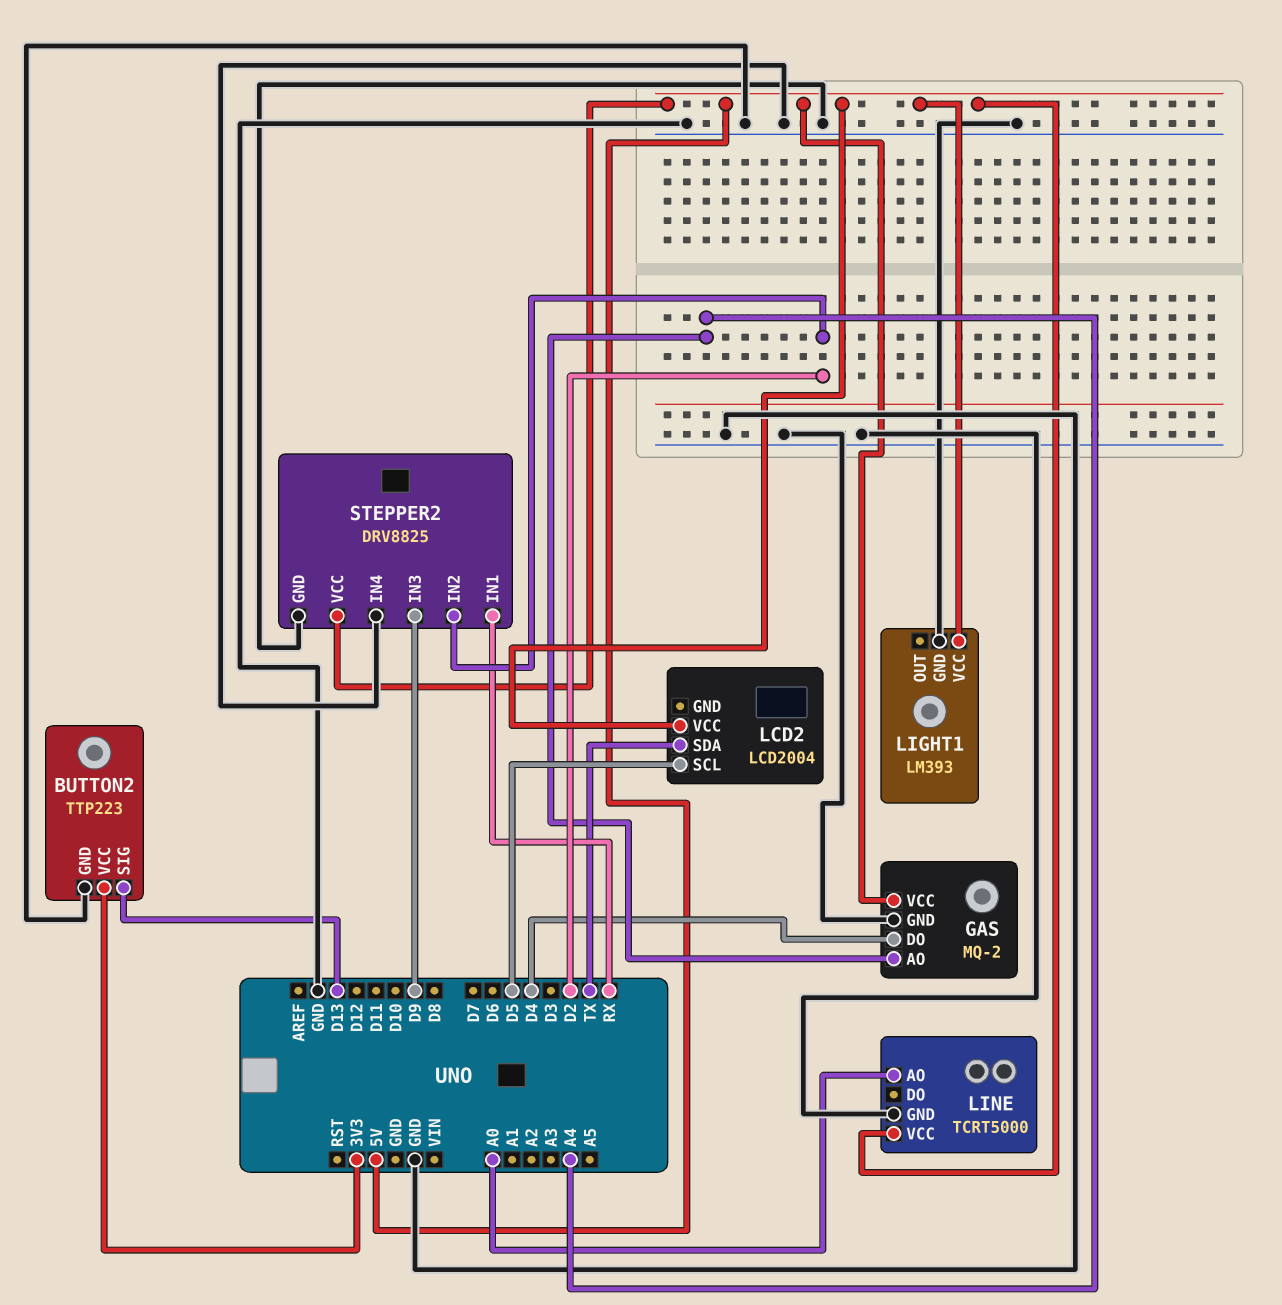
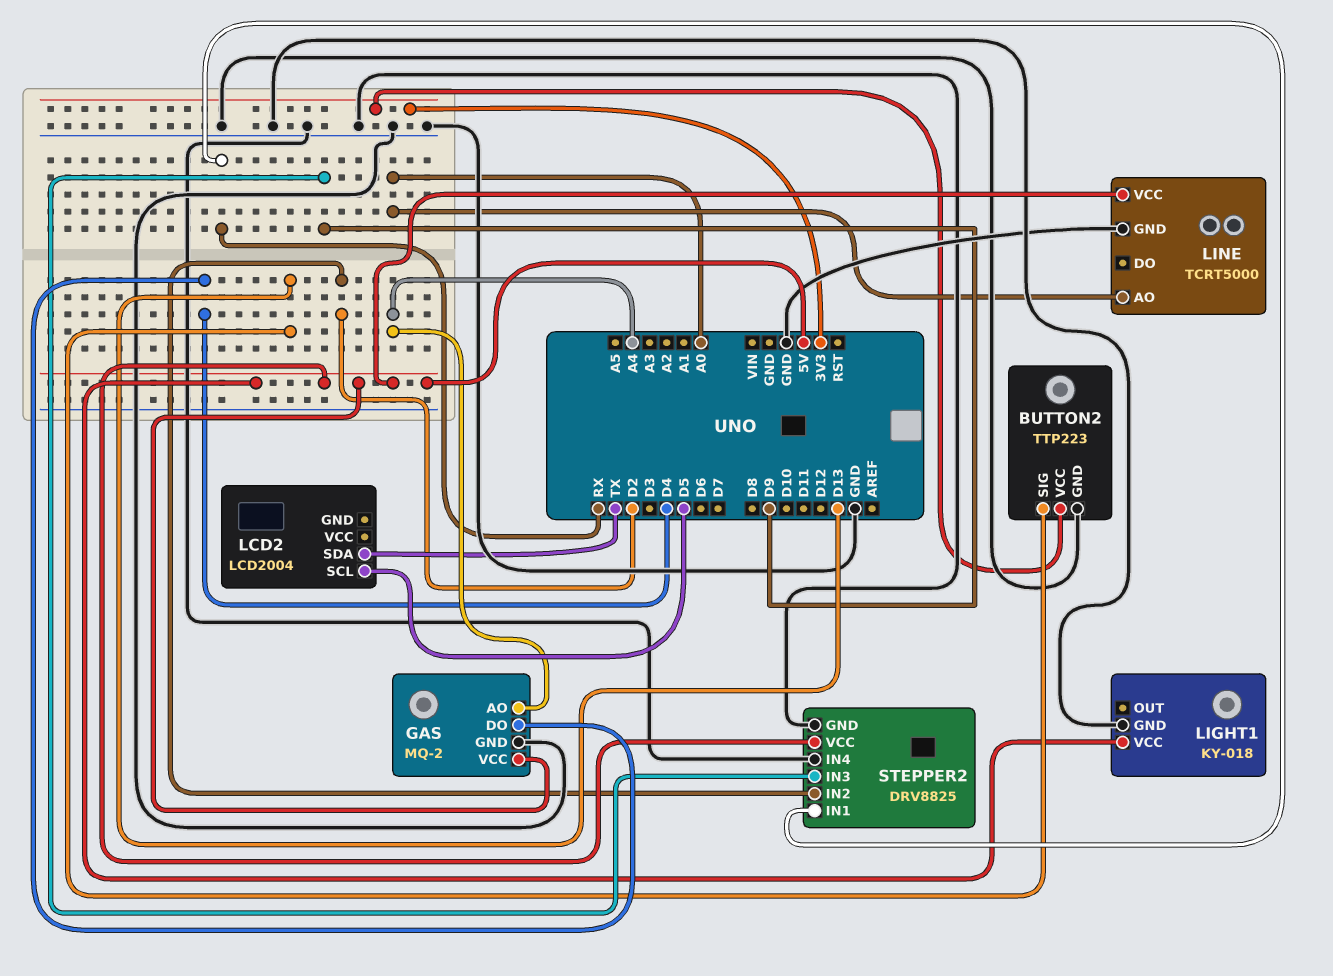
LCD2 pin VCC: 5V -> none
LIGHT1: LM393 -> KY-018

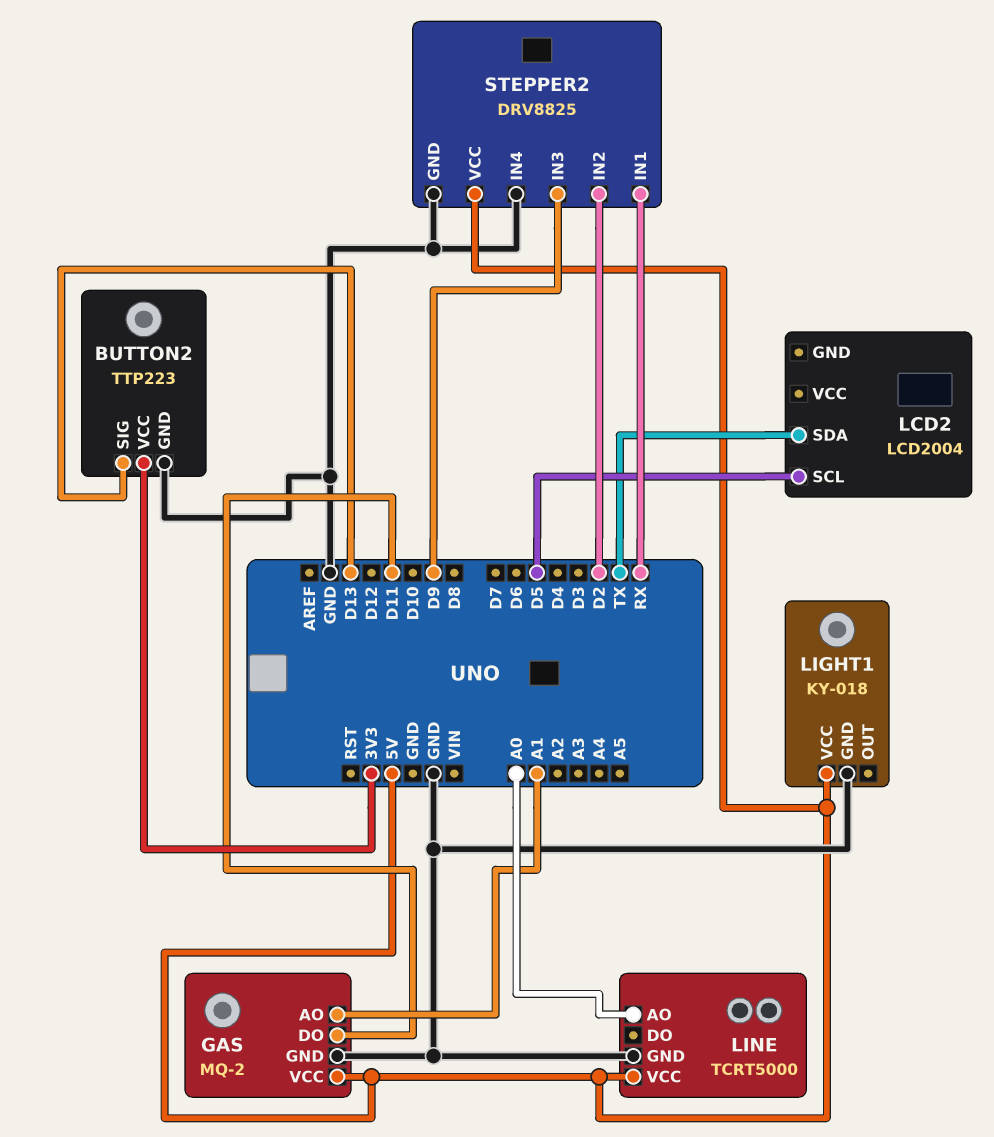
GAS pin AO: A4 -> A1
GAS pin DO: D4 -> D11

